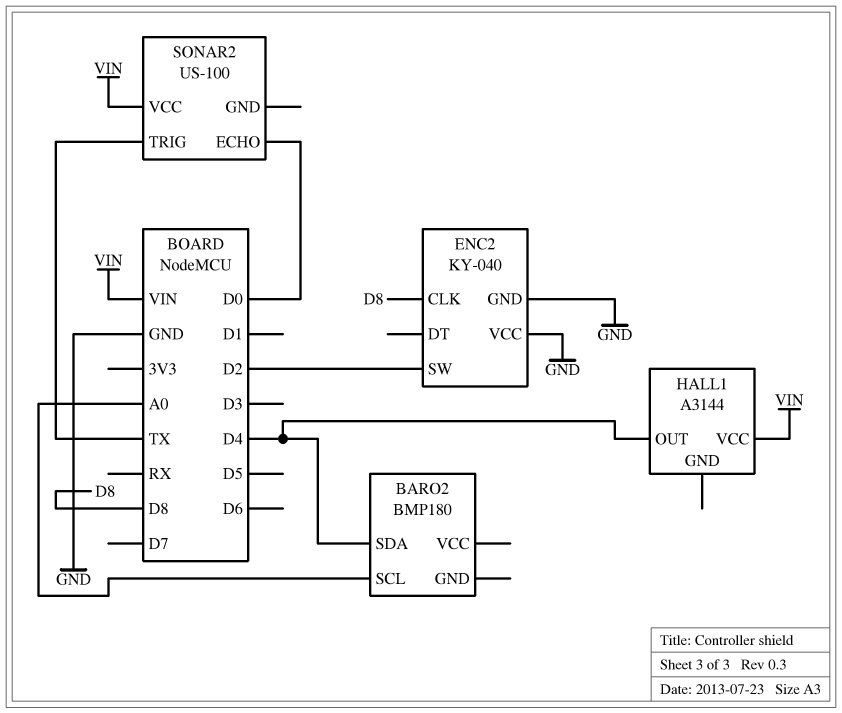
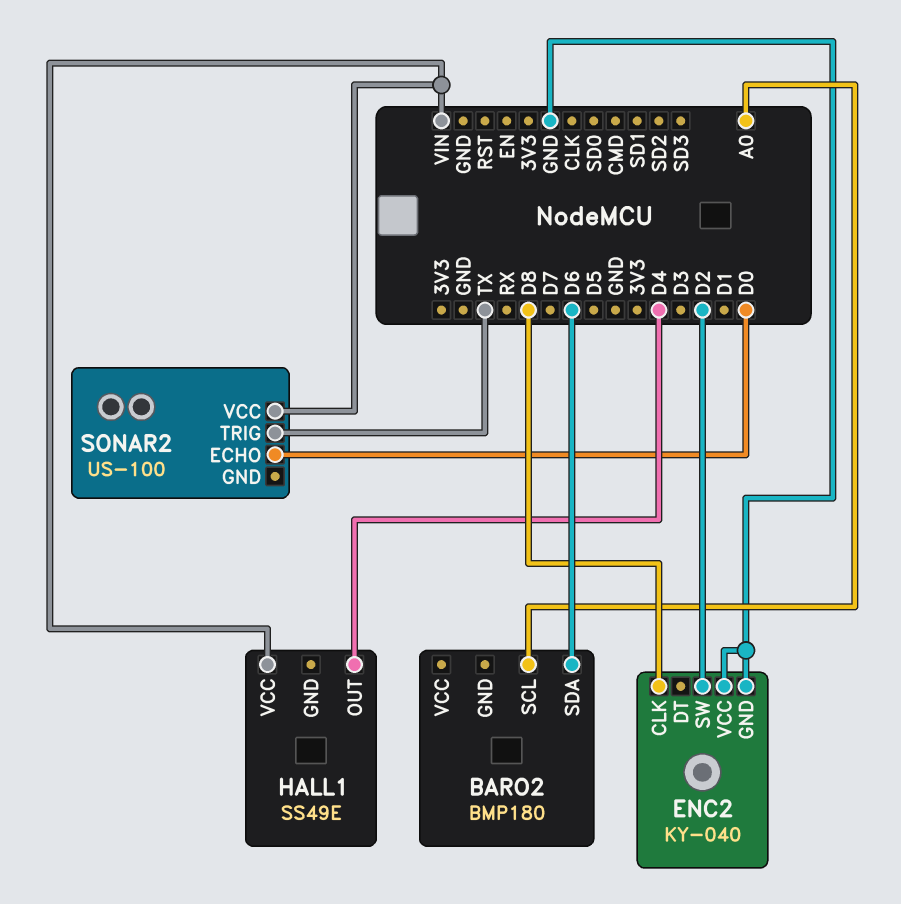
BARO2 pin SDA: D4 -> D6
HALL1: A3144 -> SS49E

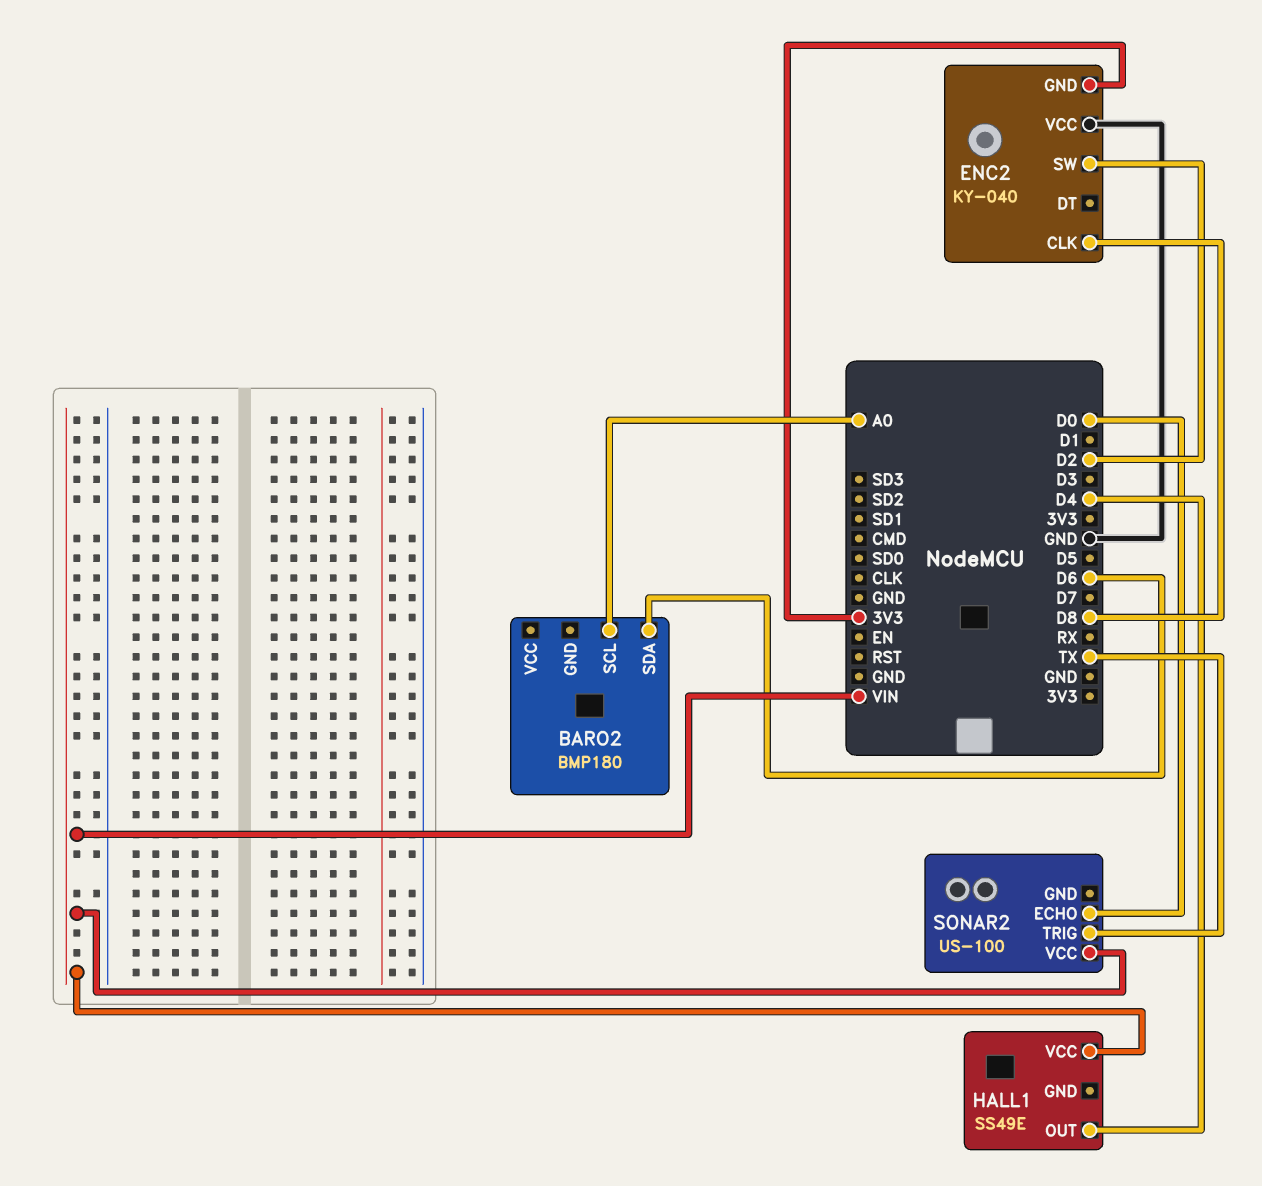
ENC2 pin GND: GND -> 3V3

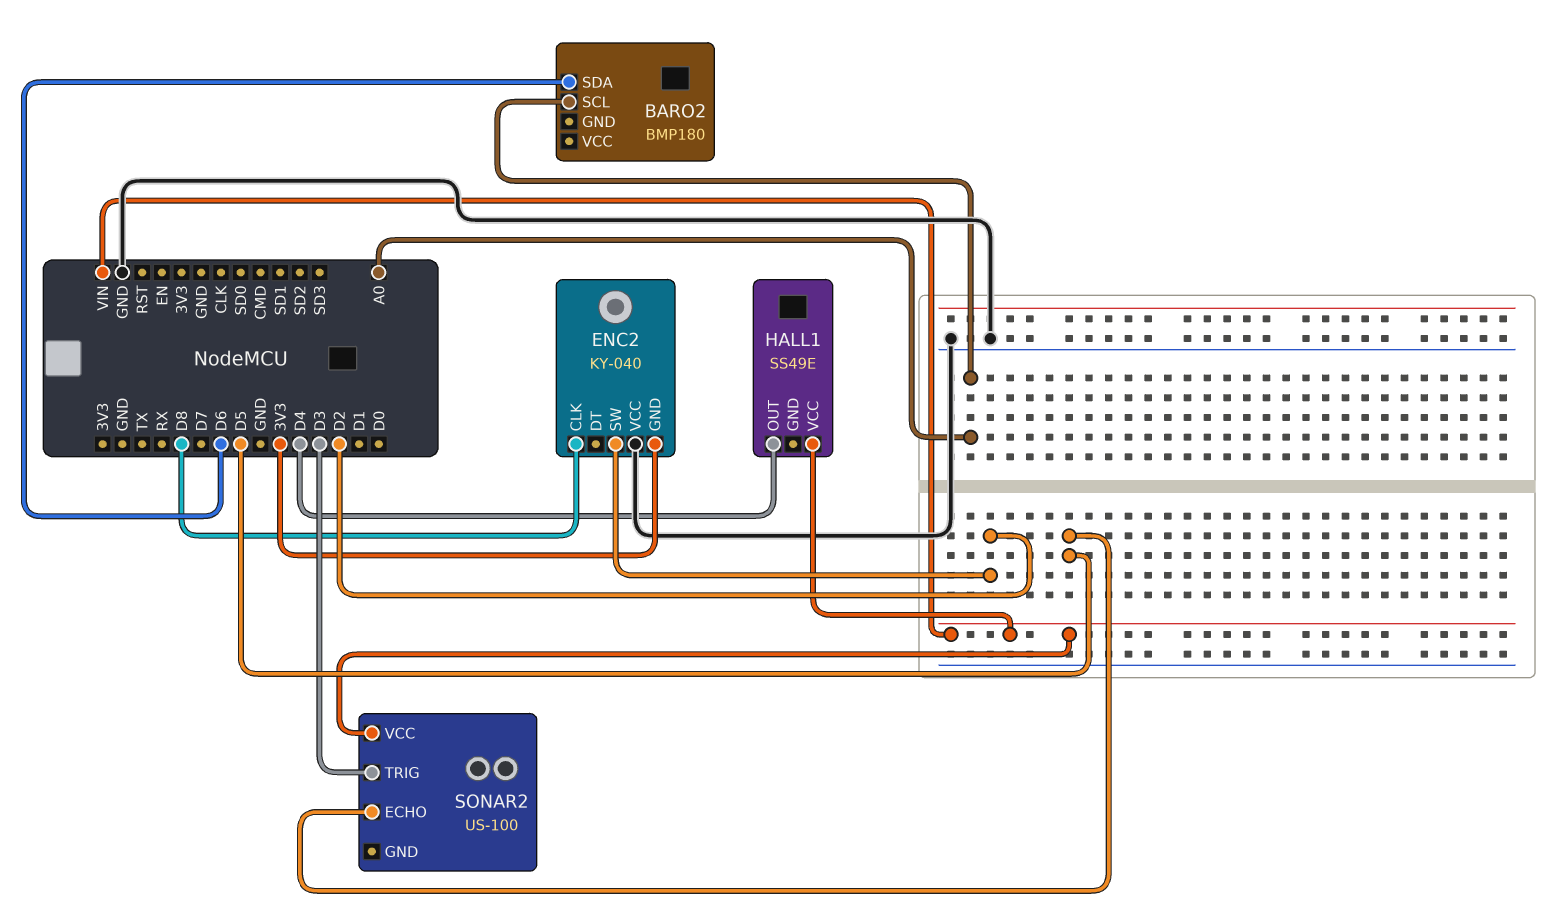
SONAR2 pin ECHO: D0 -> D5
SONAR2 pin TRIG: TX -> D3

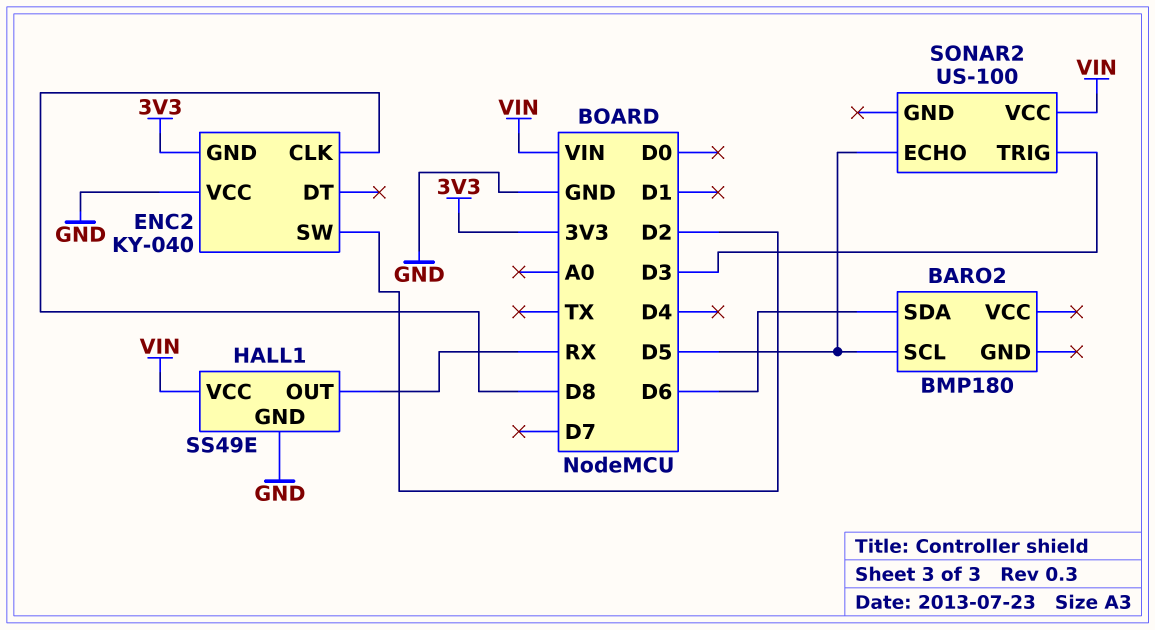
BARO2 pin SCL: A0 -> D5
HALL1 pin GND: none -> GND
HALL1 pin OUT: D4 -> RX

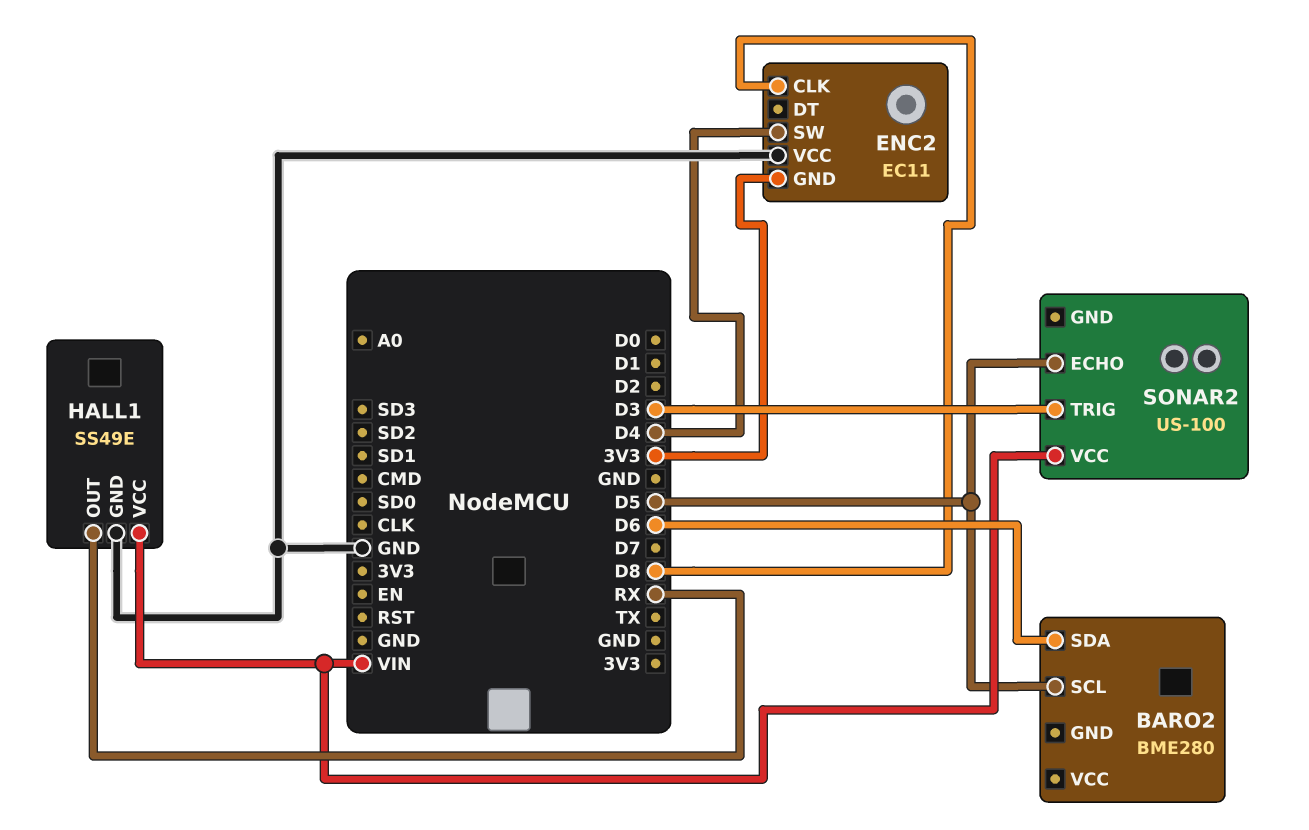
BARO2: BMP180 -> BME280
ENC2: KY-040 -> EC11
ENC2 pin SW: D2 -> D4

